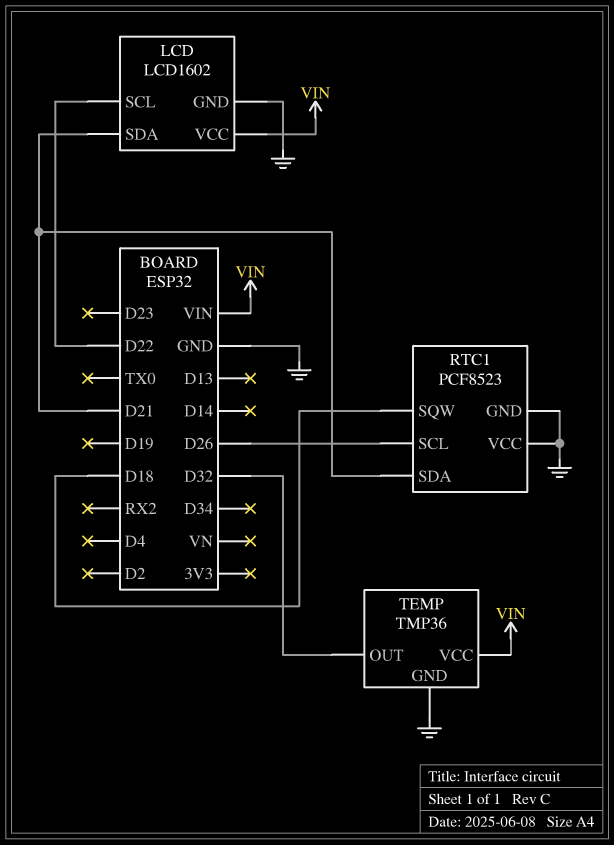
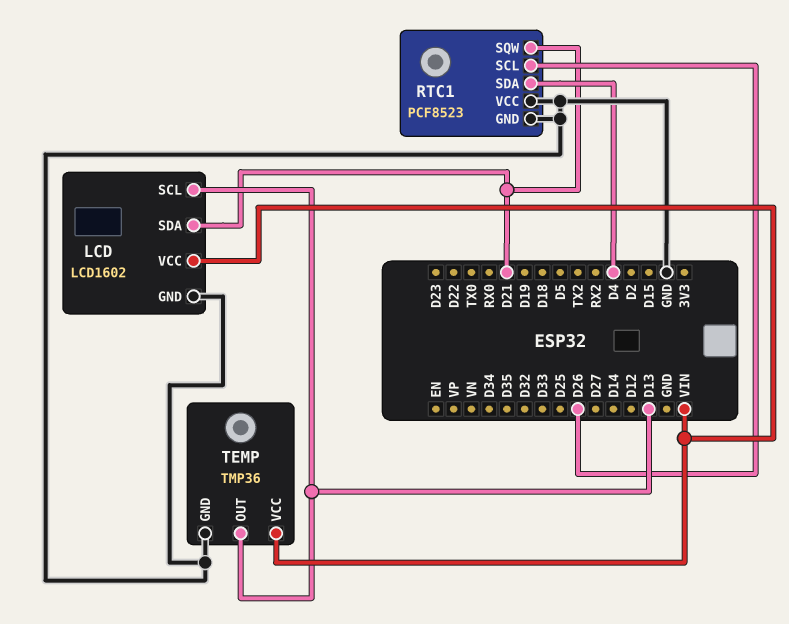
LCD pin SCL: D22 -> D13
RTC1 pin SDA: D21 -> D4
RTC1 pin SQW: D18 -> D21
TEMP pin OUT: D32 -> D13

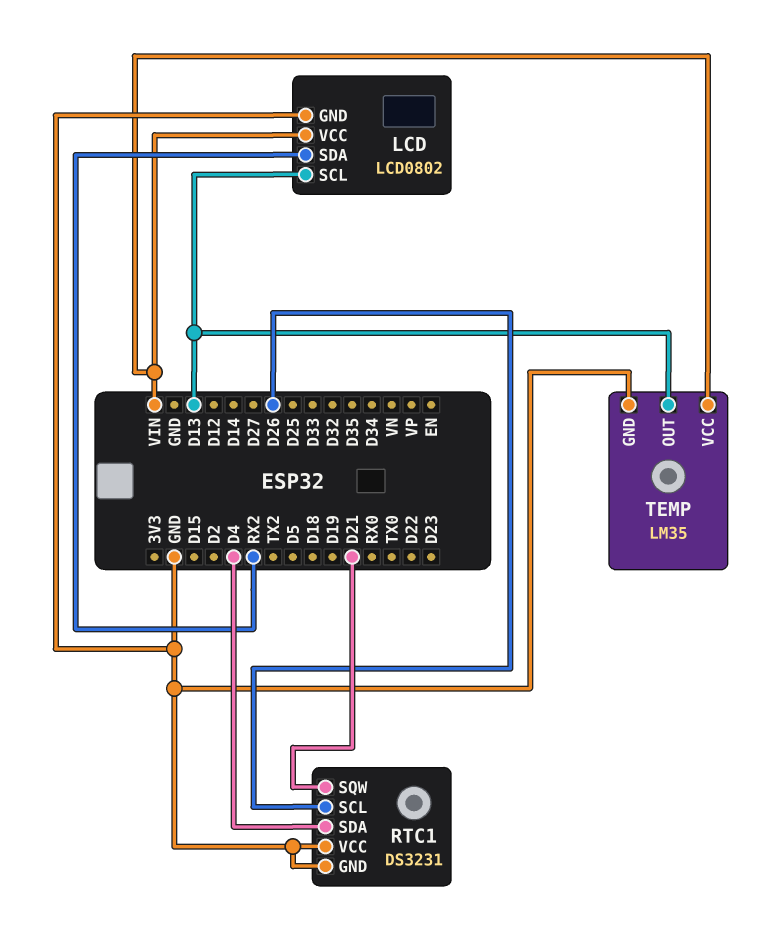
LCD: LCD1602 -> LCD0802
LCD pin SDA: D21 -> RX2
RTC1: PCF8523 -> DS3231
TEMP: TMP36 -> LM35

